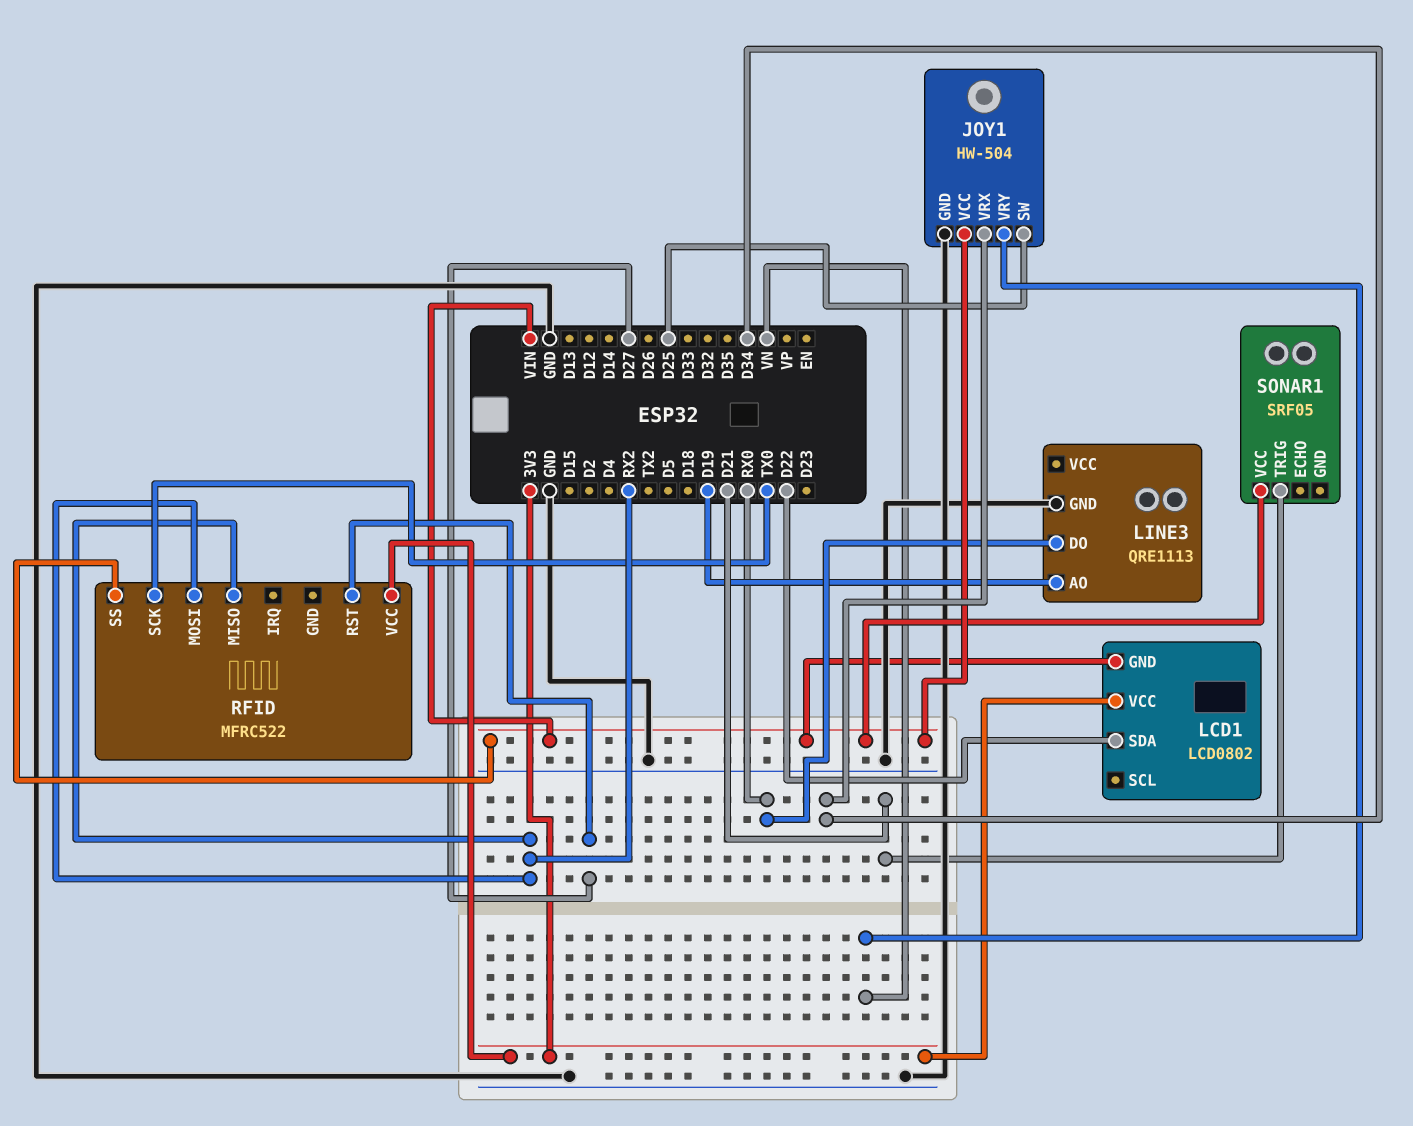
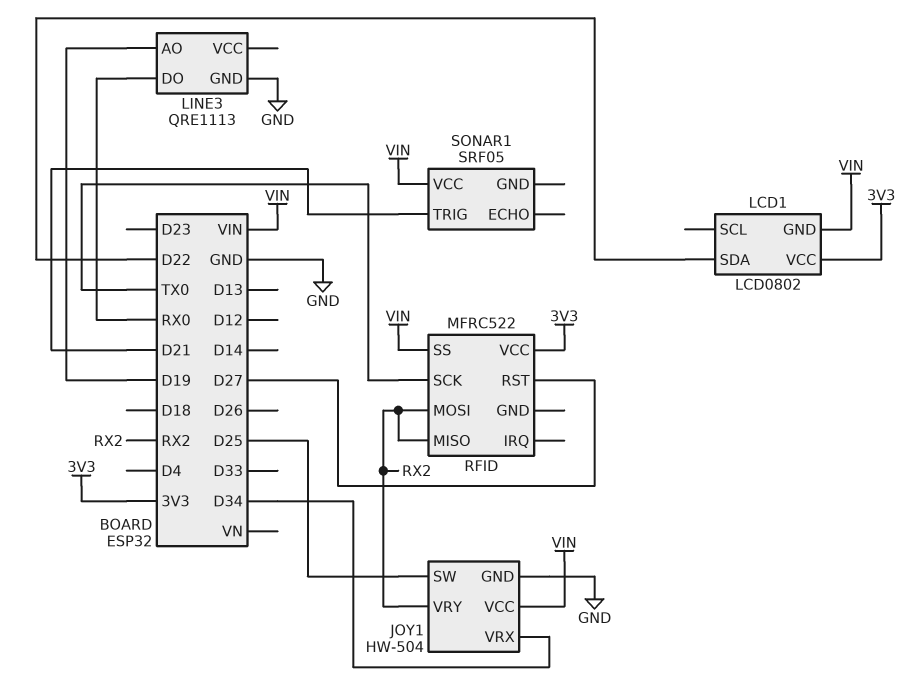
JOY1 pin VRY: VN -> RX2

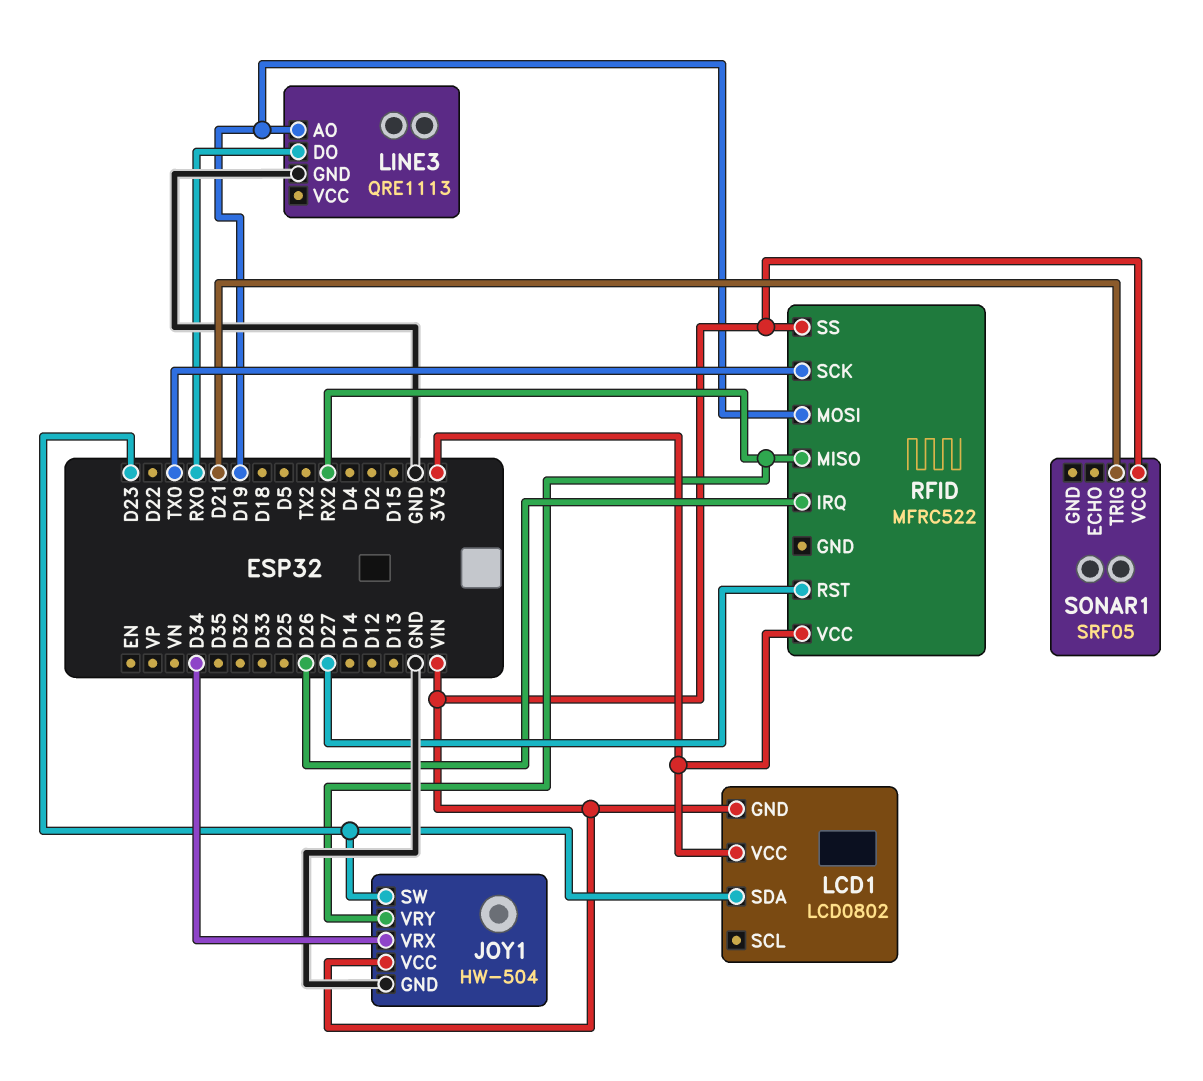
JOY1 pin SW: D25 -> D23
LCD1 pin SDA: D22 -> D23
RFID pin IRQ: none -> D26
RFID pin MOSI: RX2 -> D19

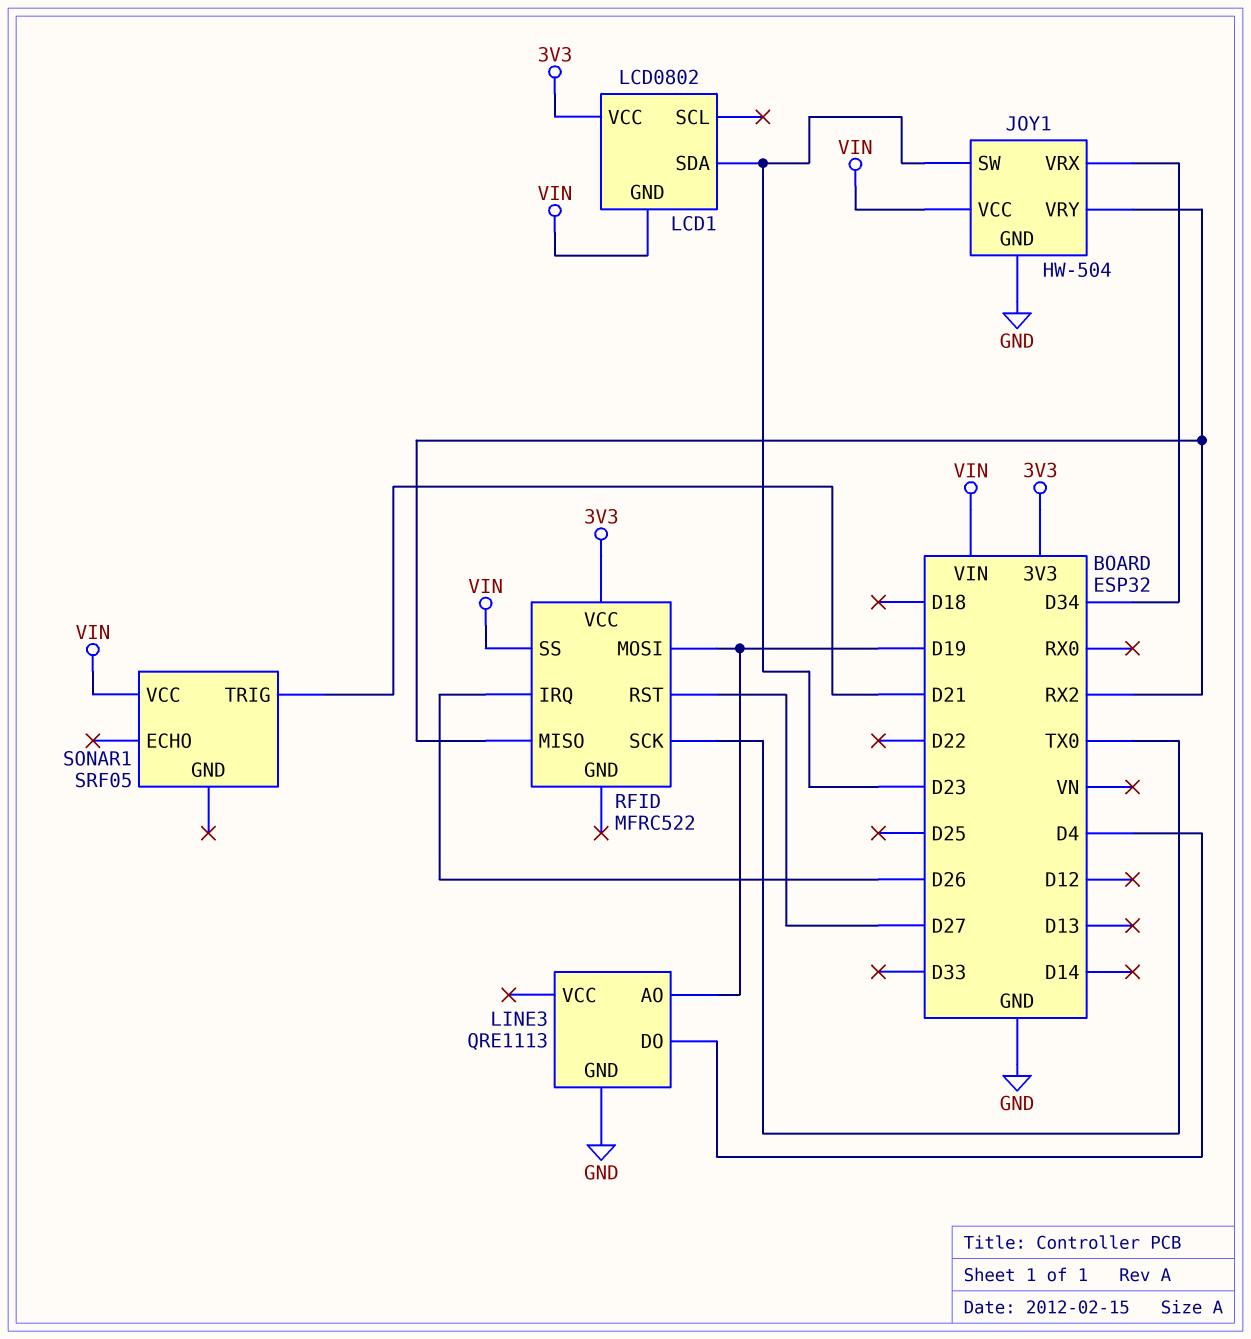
LINE3 pin DO: RX0 -> D4

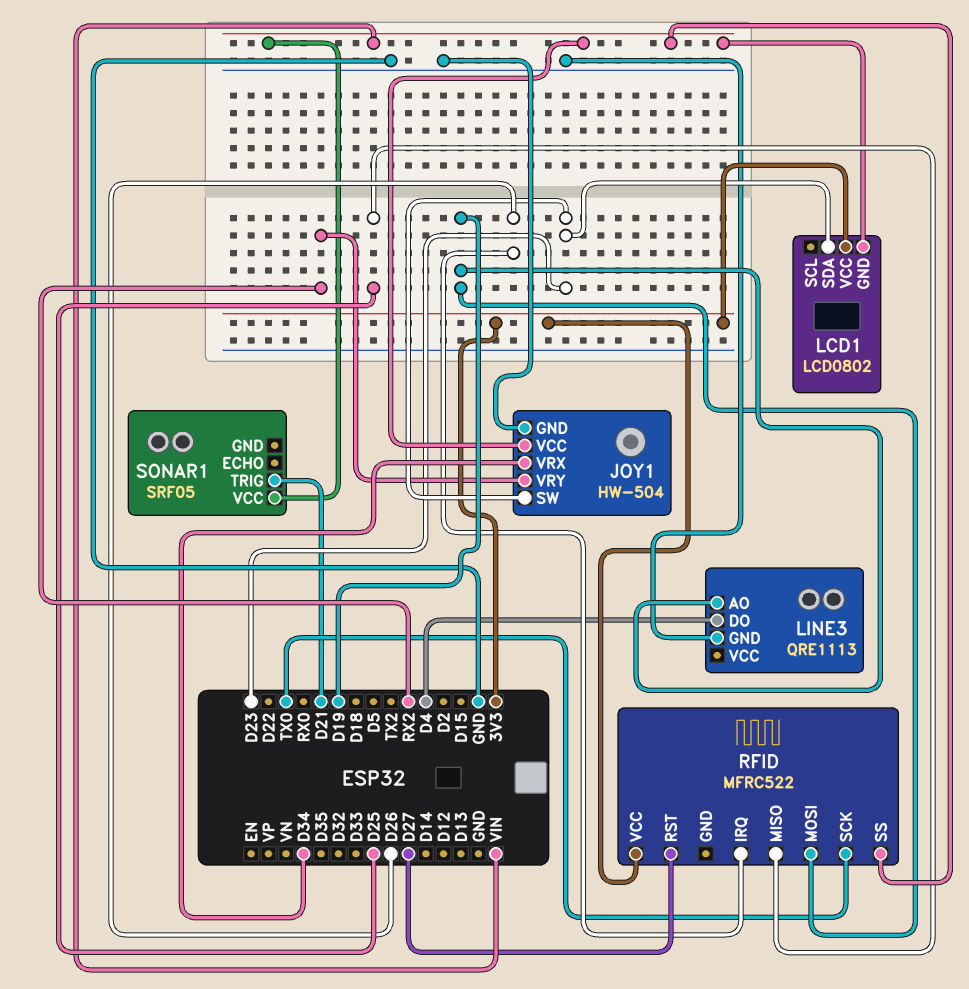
RFID pin MISO: RX2 -> D25

